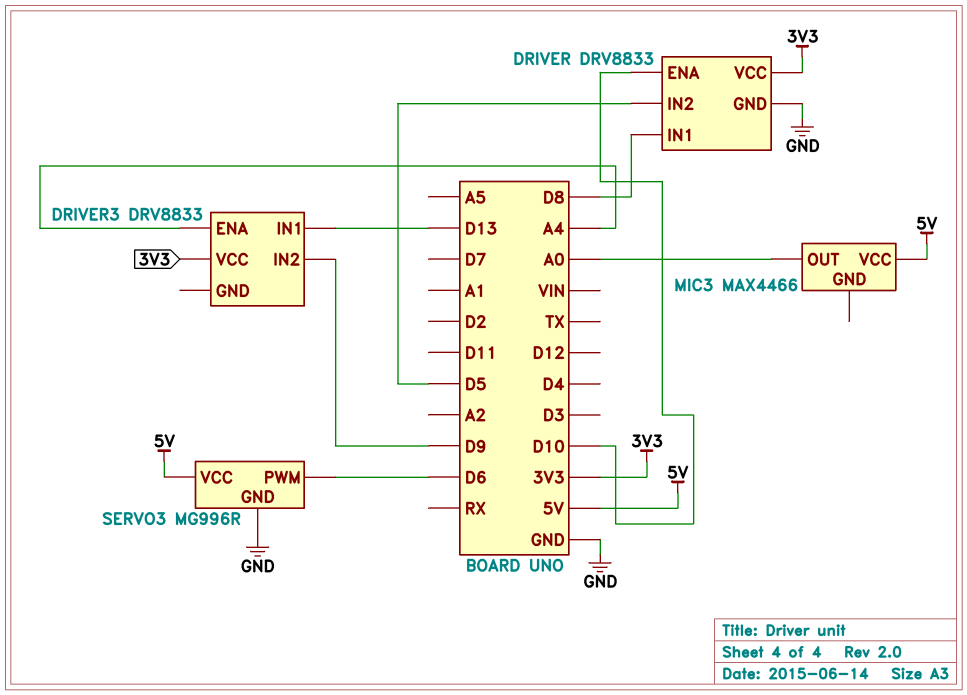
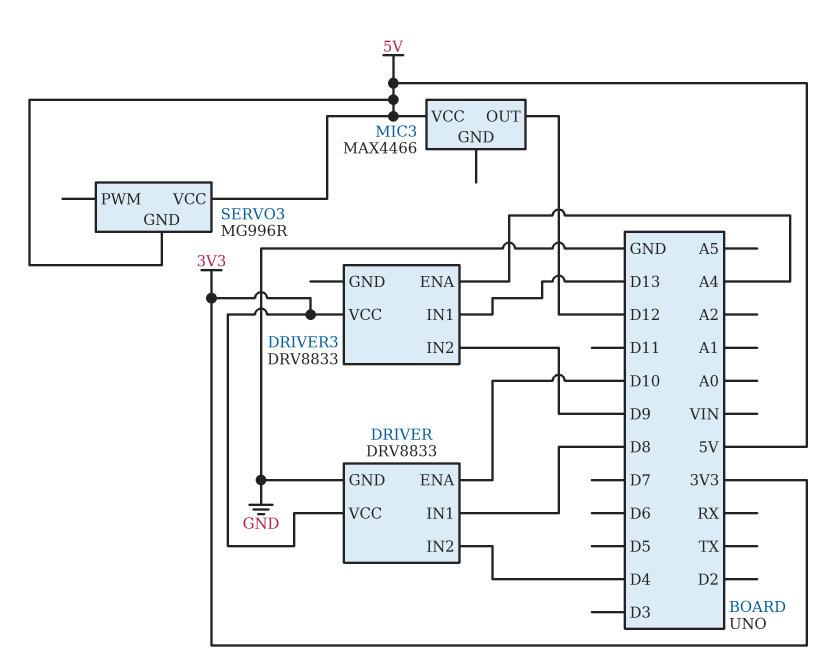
DRIVER pin IN2: D5 -> D4
MIC3 pin OUT: A0 -> D12
SERVO3 pin GND: GND -> 5V
SERVO3 pin PWM: D6 -> none

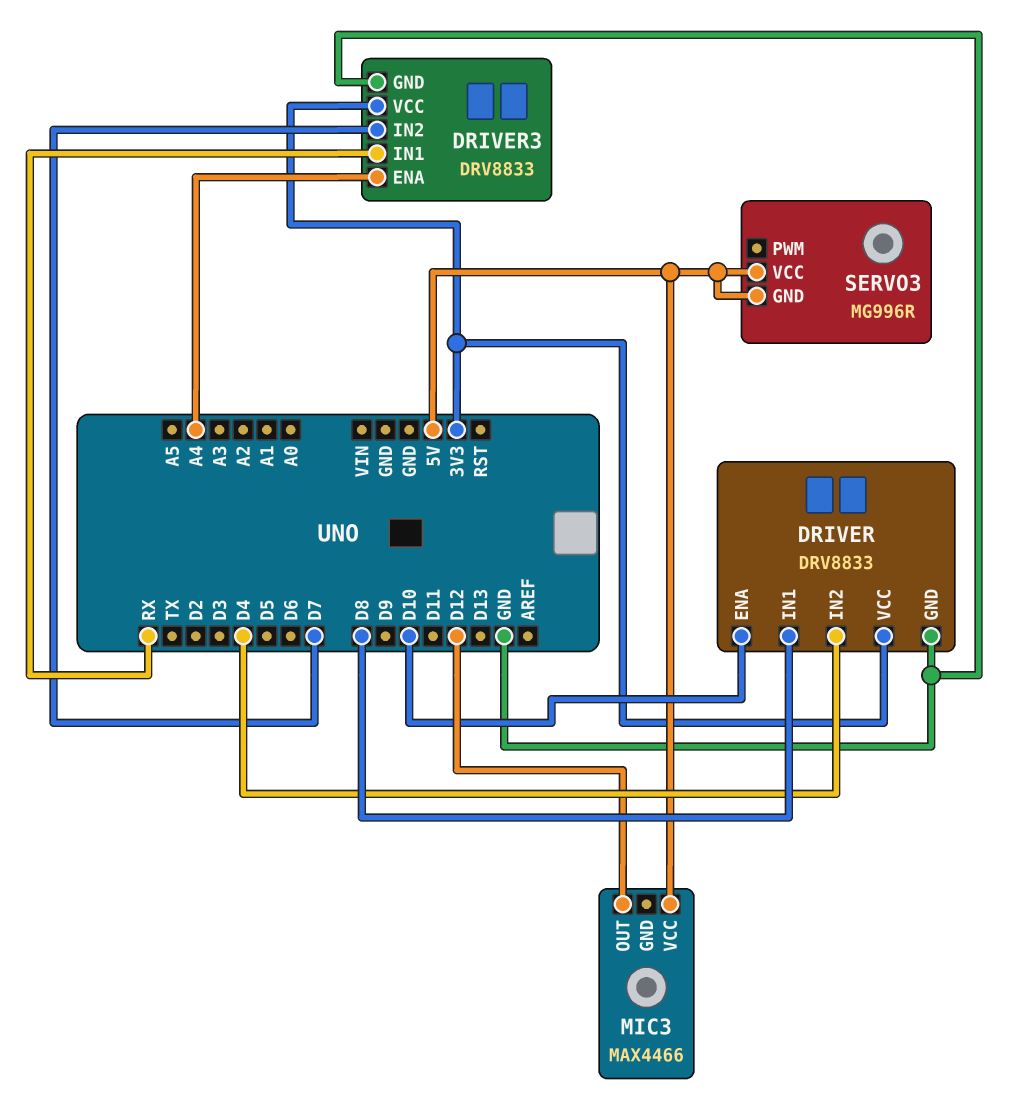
DRIVER3 pin GND: none -> GND
DRIVER3 pin IN1: D13 -> RX
DRIVER3 pin IN2: D9 -> D7

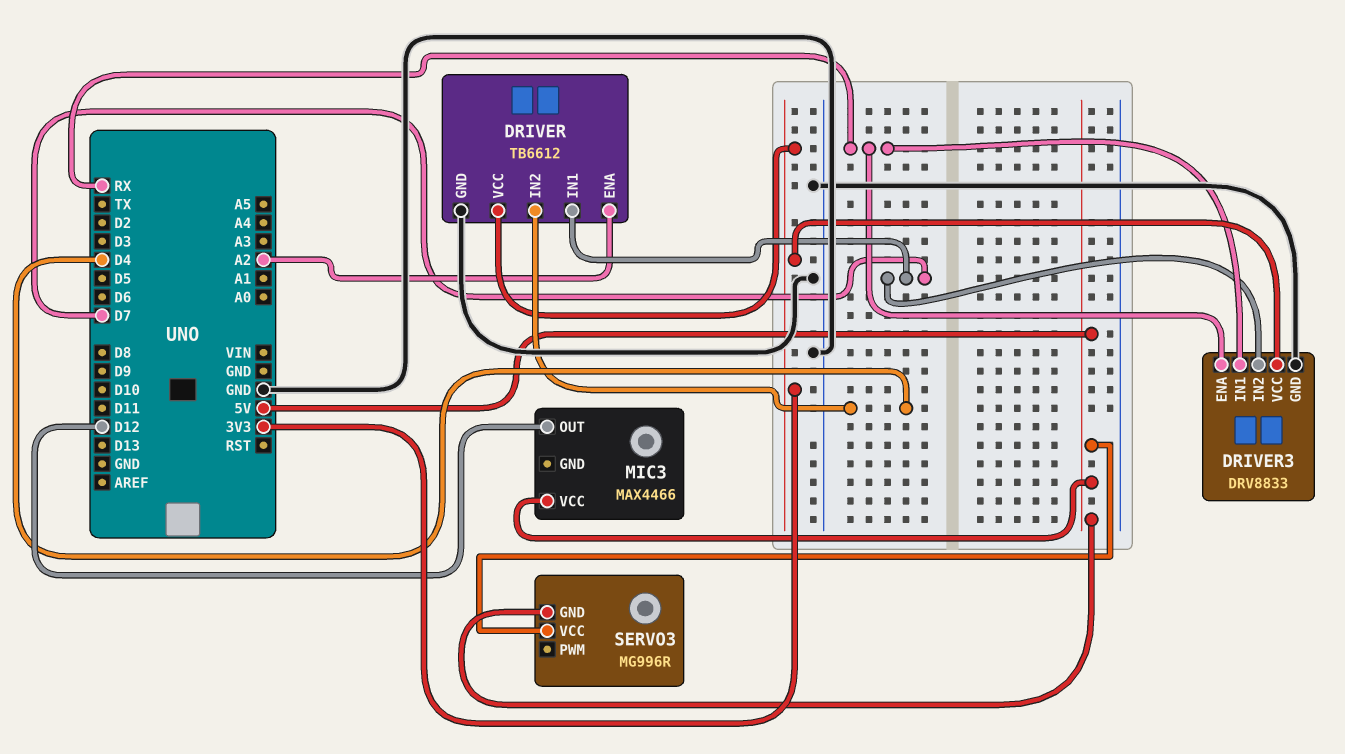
DRIVER: DRV8833 -> TB6612
DRIVER pin ENA: D10 -> A2
DRIVER pin IN1: D8 -> D7
DRIVER3 pin ENA: A4 -> RX

